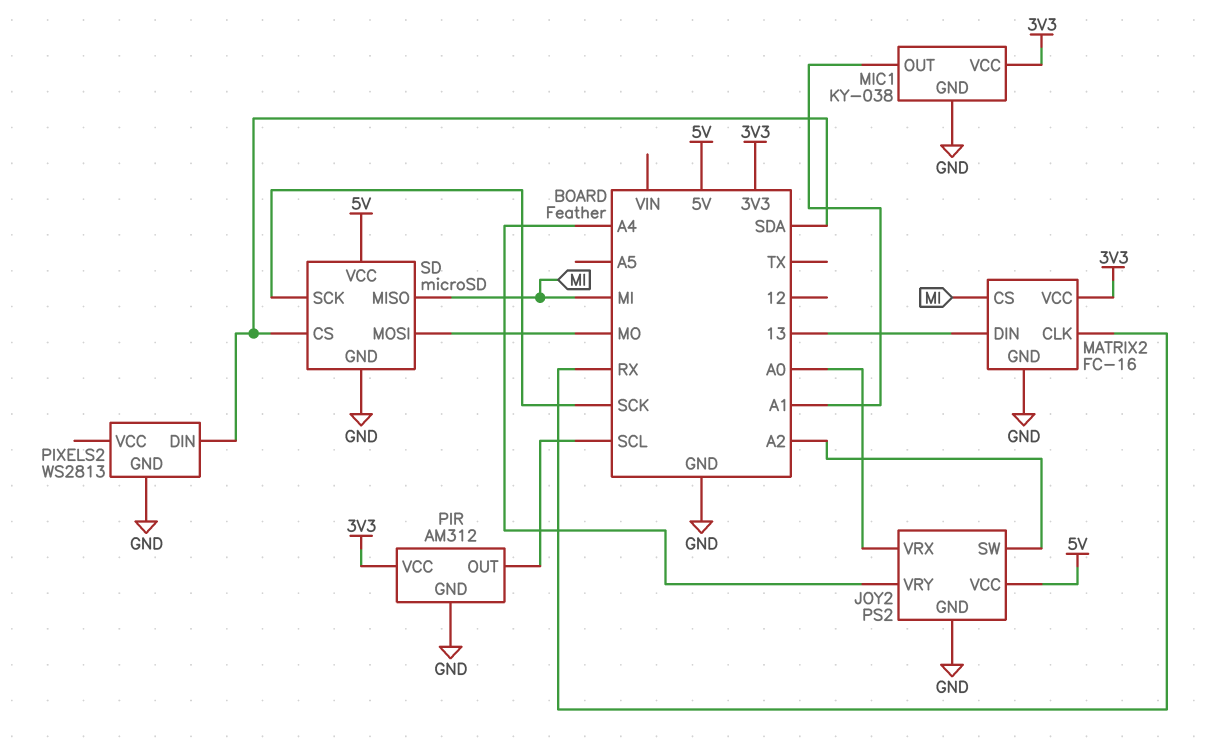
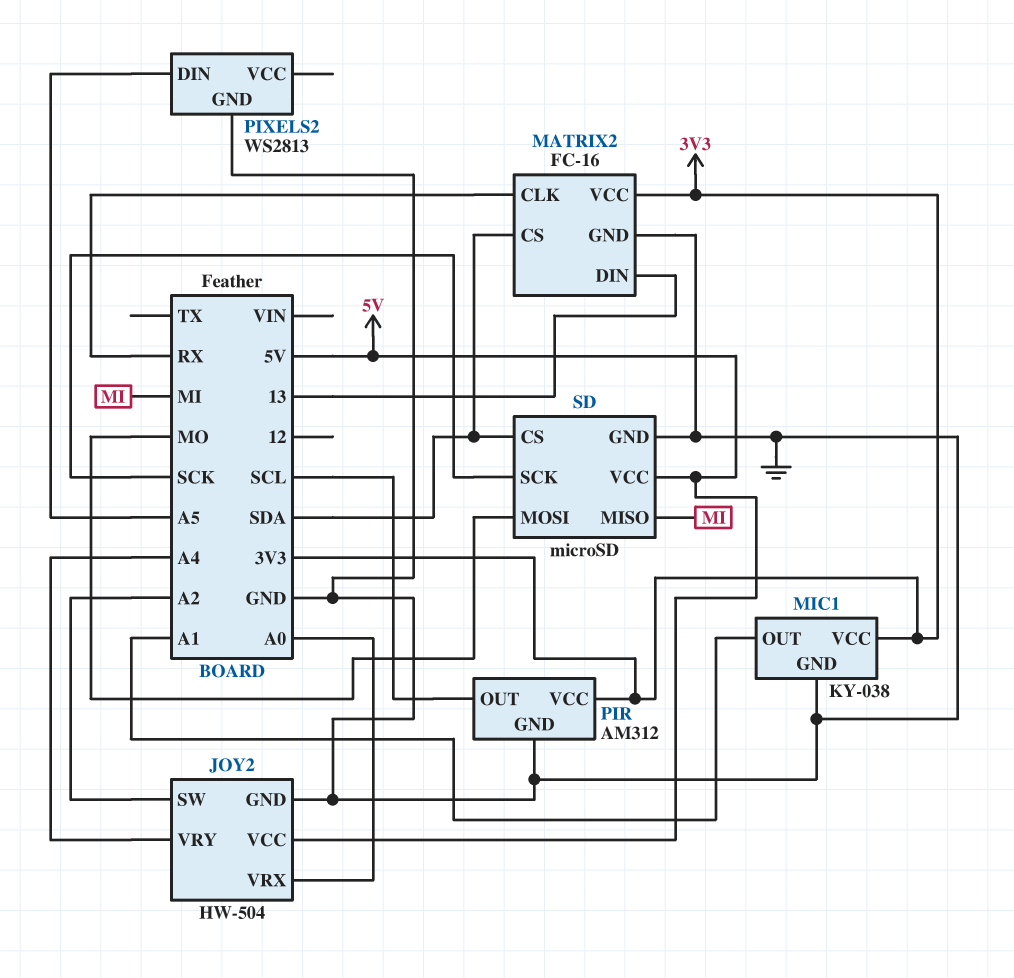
JOY2: PS2 -> HW-504
MATRIX2 pin CS: MI -> SDA
PIXELS2 pin DIN: SDA -> A5

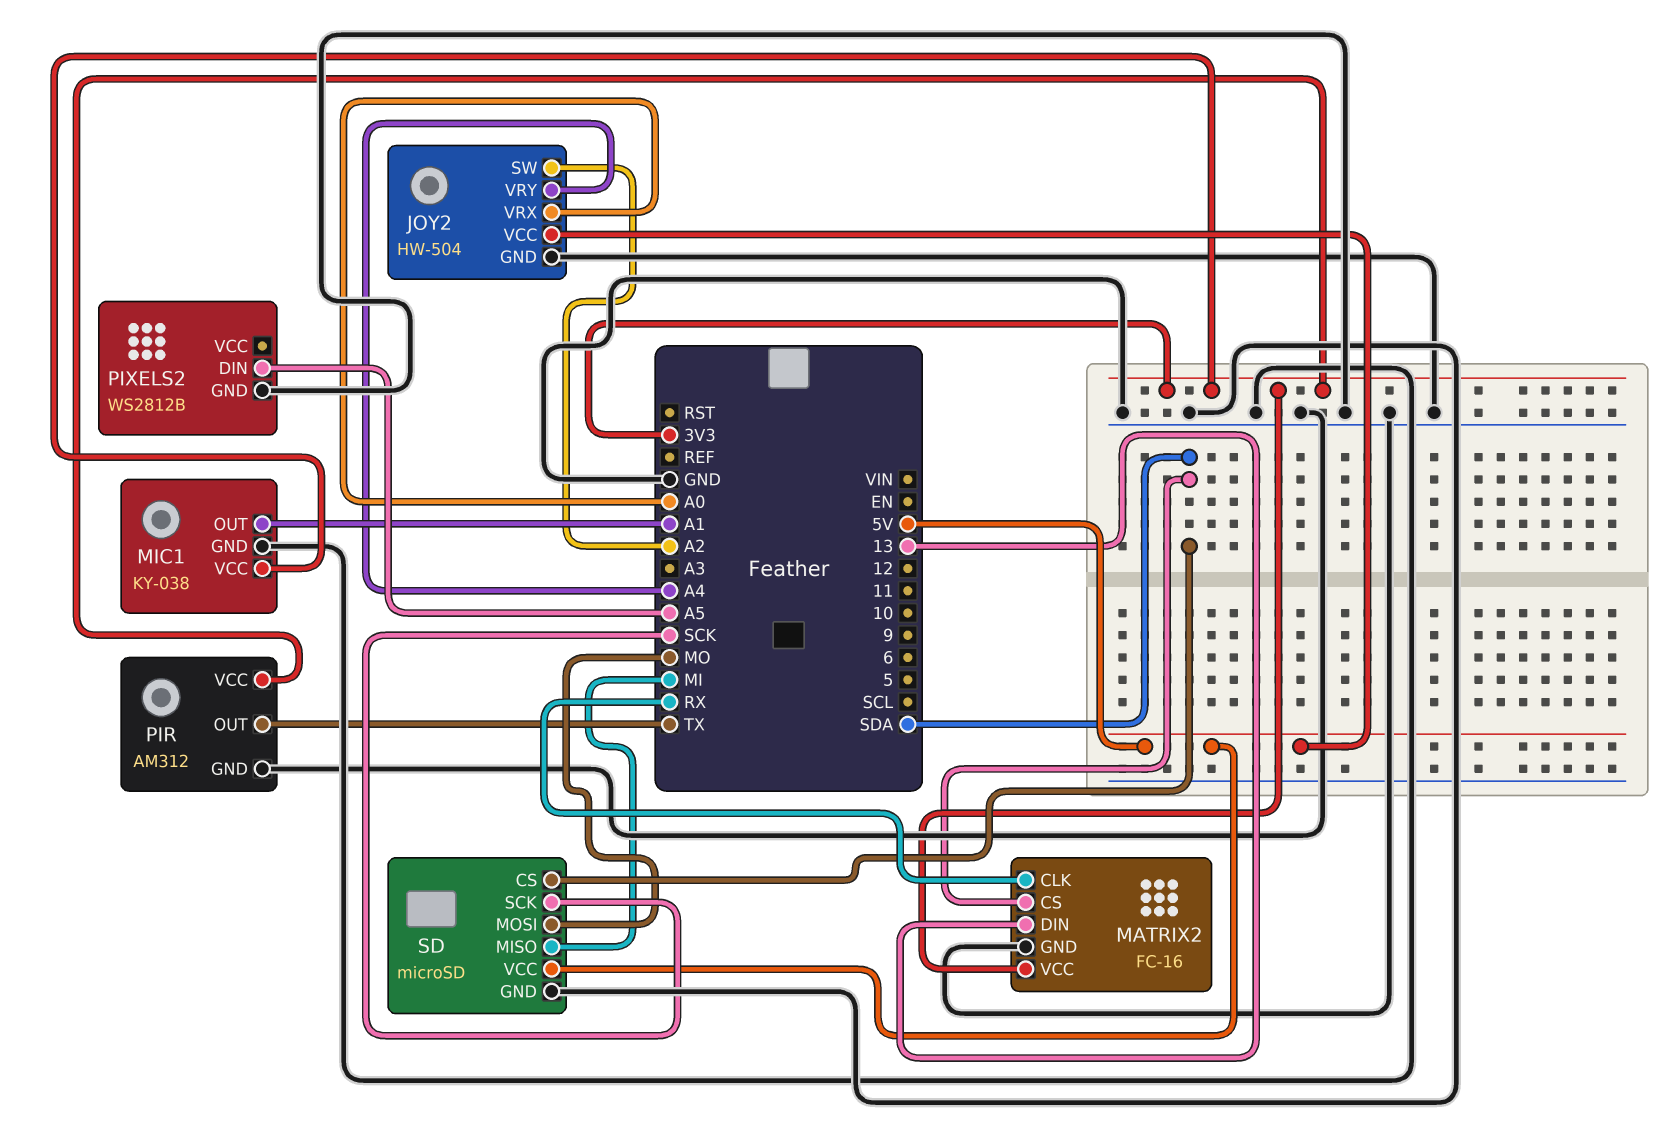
PIR pin OUT: SCL -> TX
PIXELS2: WS2813 -> WS2812B

